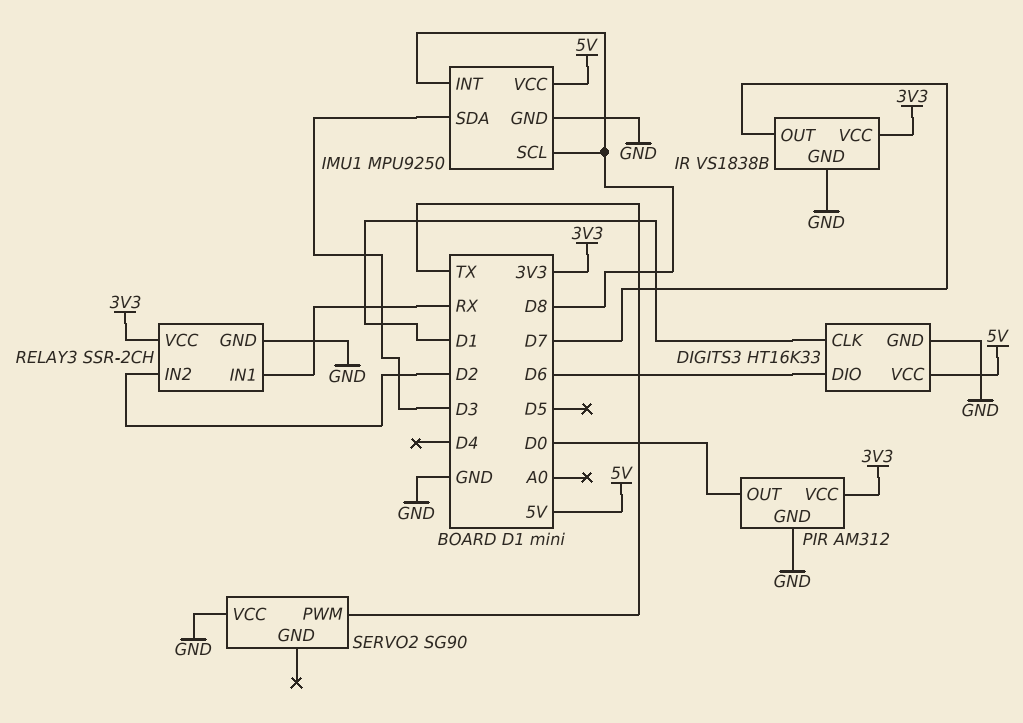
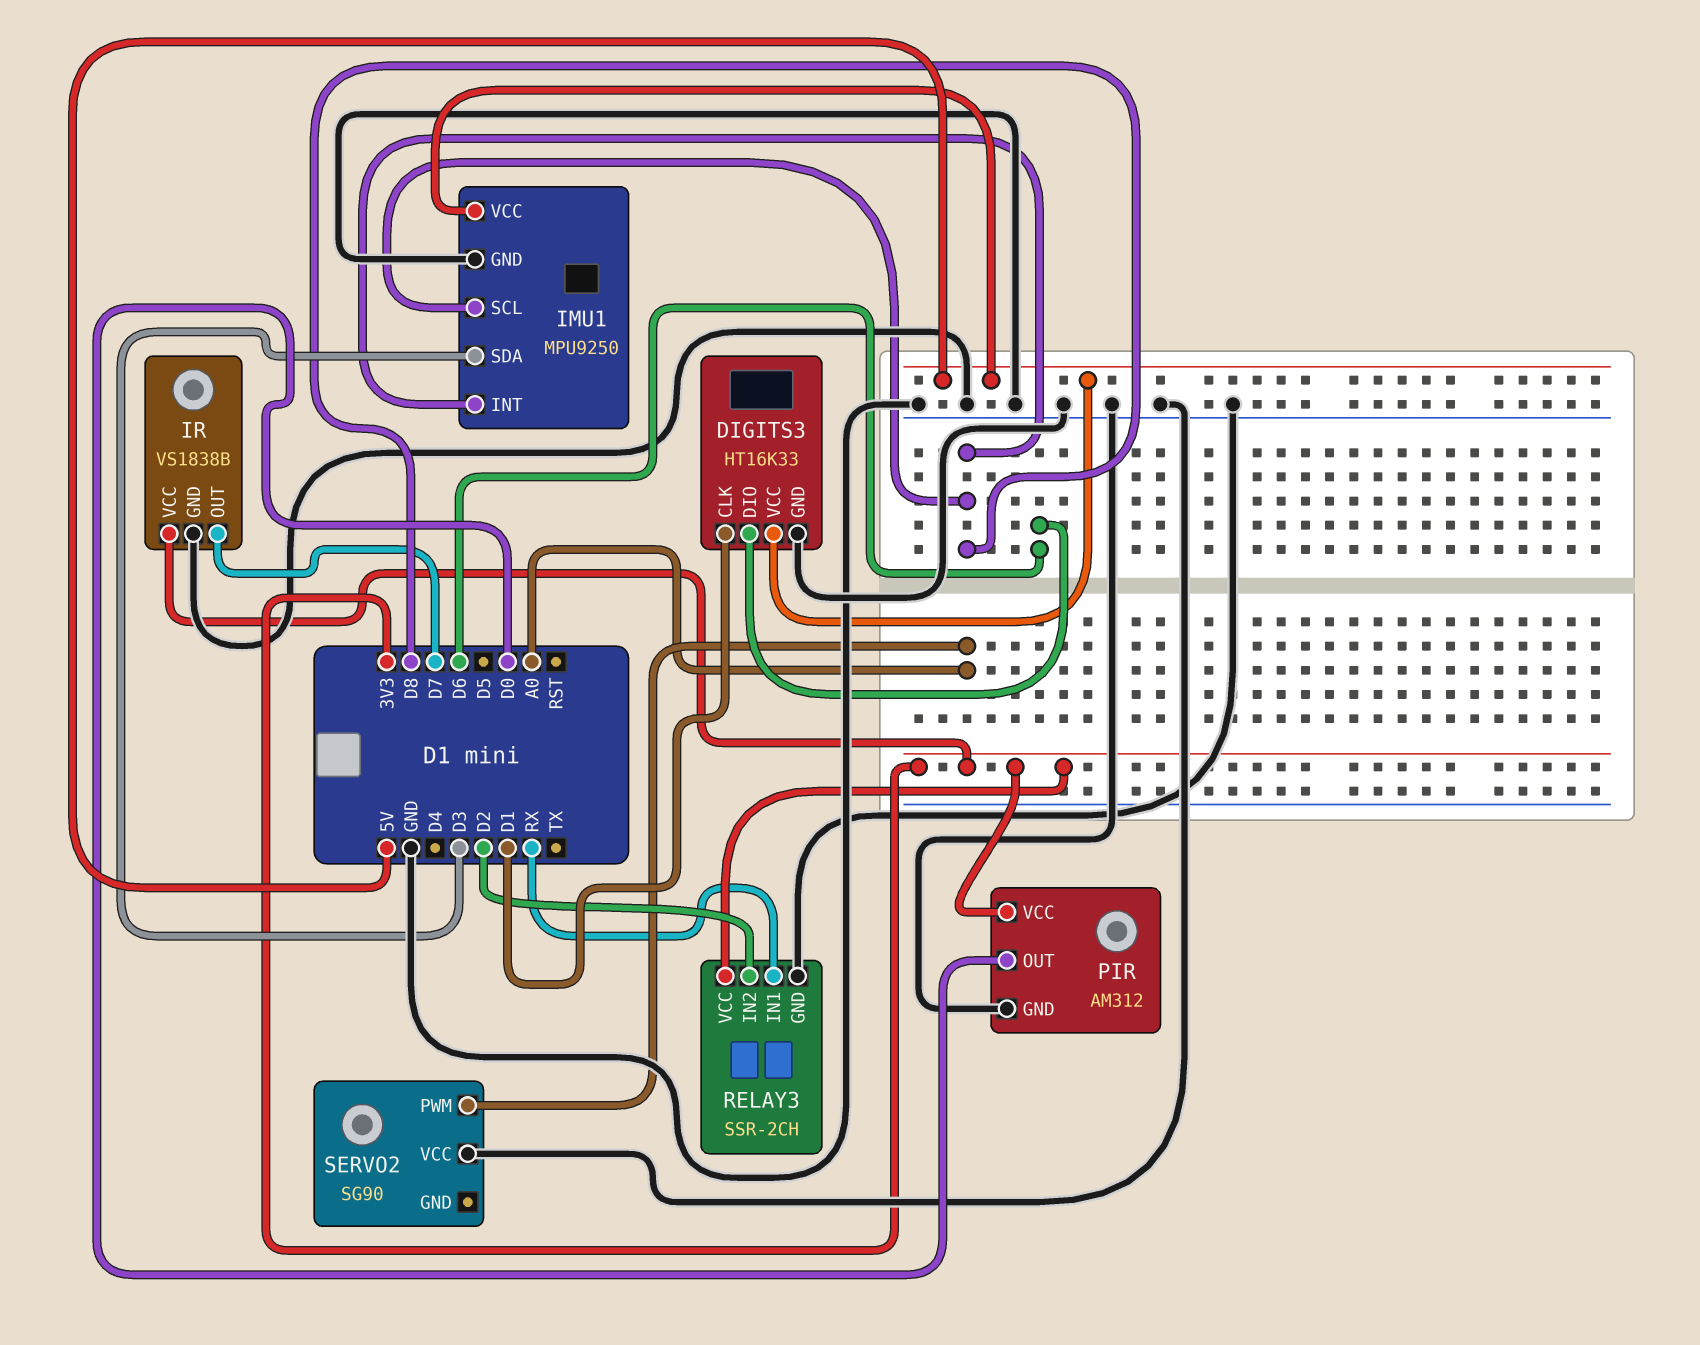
SERVO2 pin PWM: TX -> A0

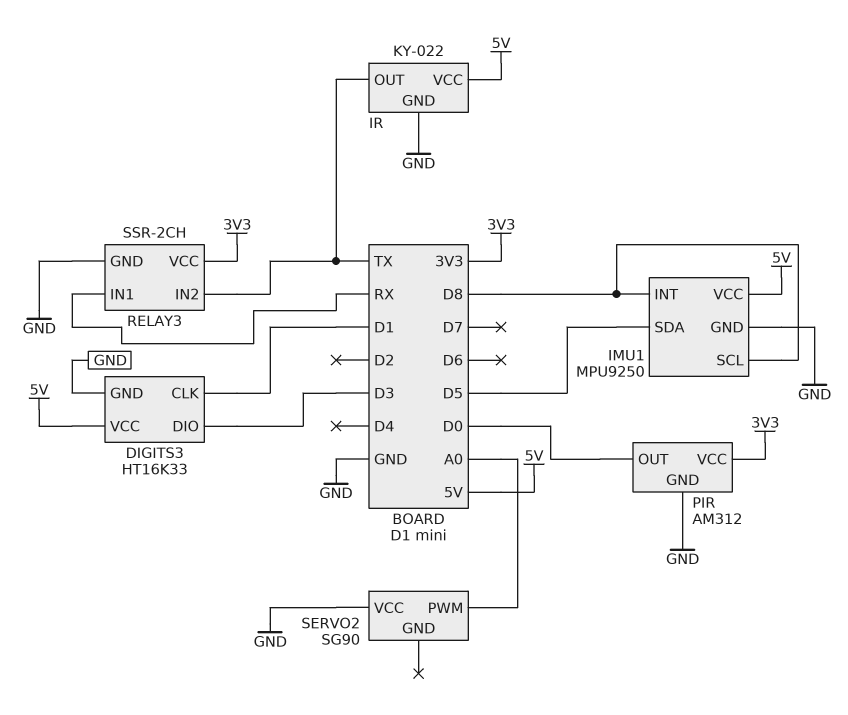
DIGITS3 pin DIO: D6 -> D3
IMU1 pin SDA: D3 -> D5
IR: VS1838B -> KY-022
IR pin OUT: D7 -> TX
IR pin VCC: 3V3 -> 5V
RELAY3 pin IN2: D2 -> TX

